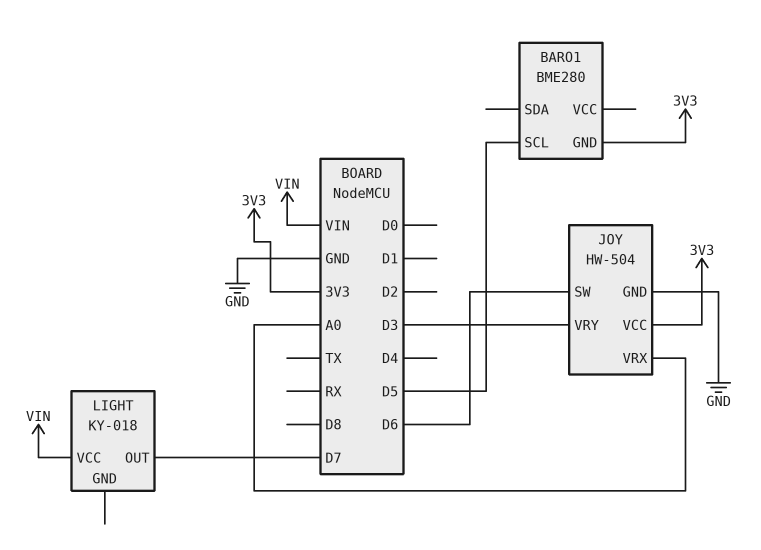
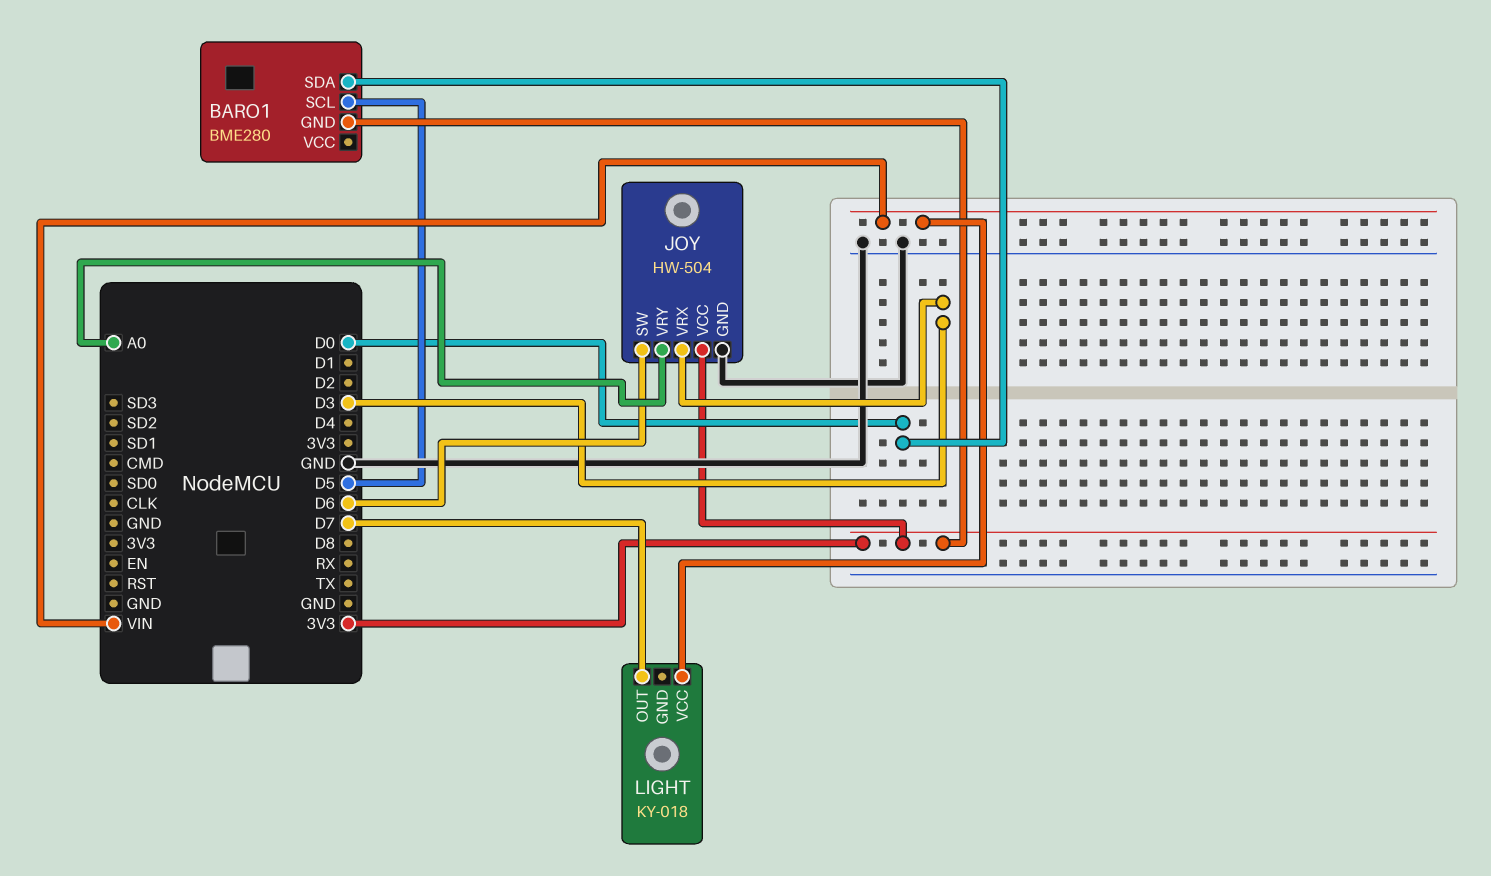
BARO1 pin SDA: none -> D0
JOY pin VRX: A0 -> D3
JOY pin VRY: D3 -> A0

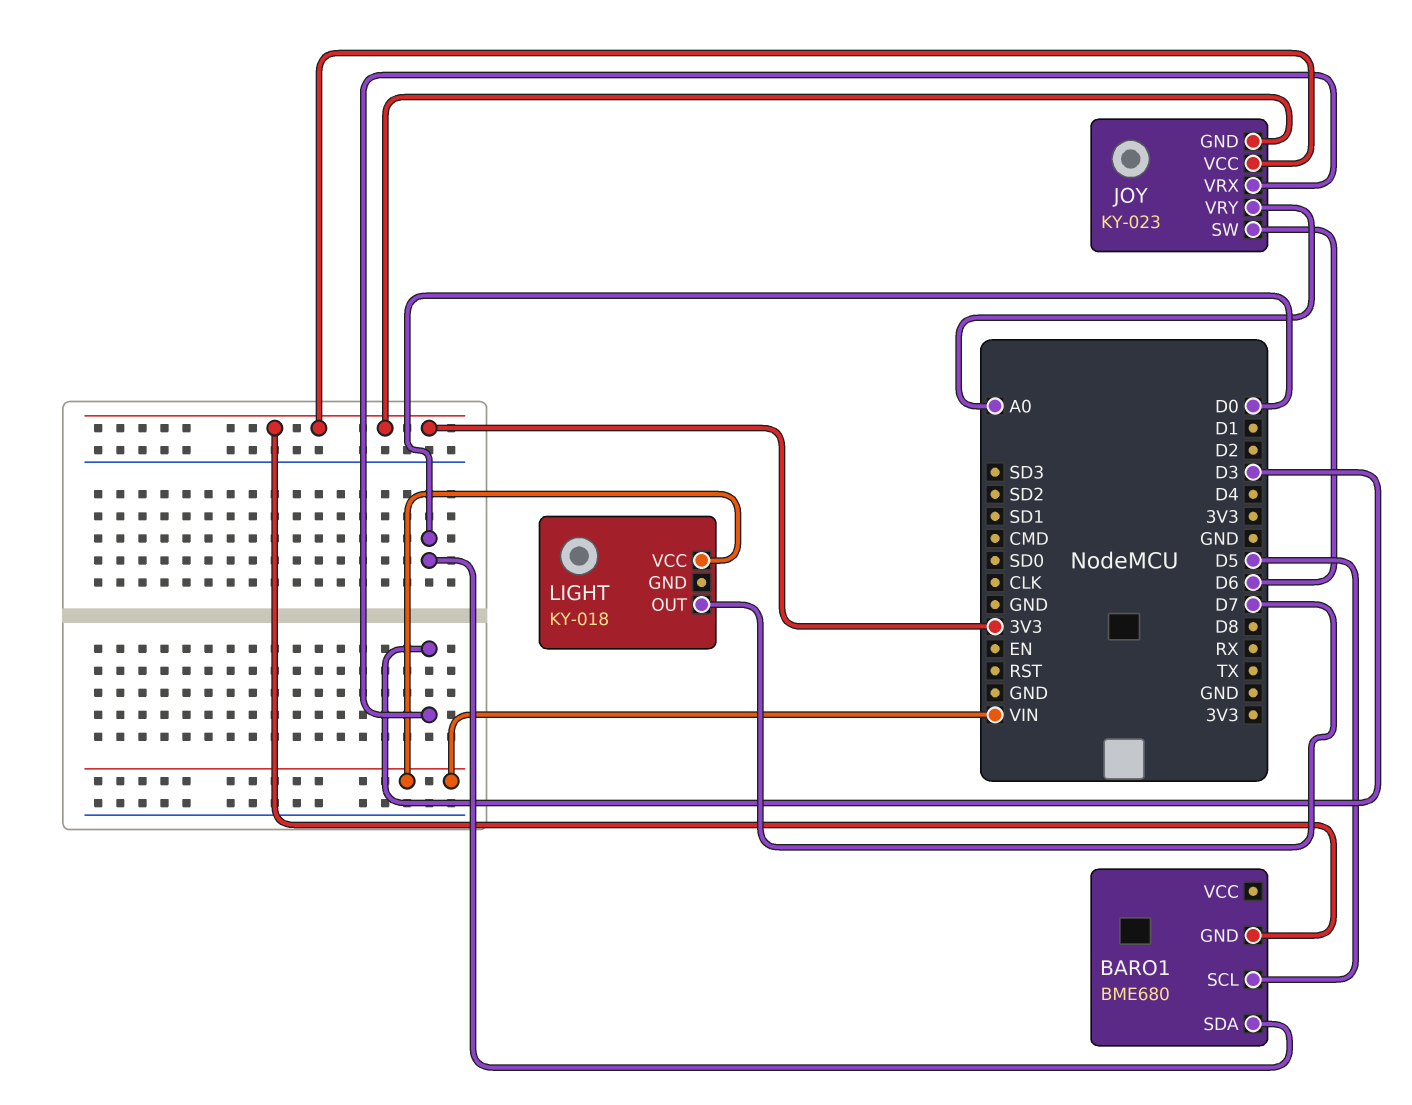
BARO1: BME280 -> BME680
JOY: HW-504 -> KY-023
JOY pin GND: GND -> 3V3

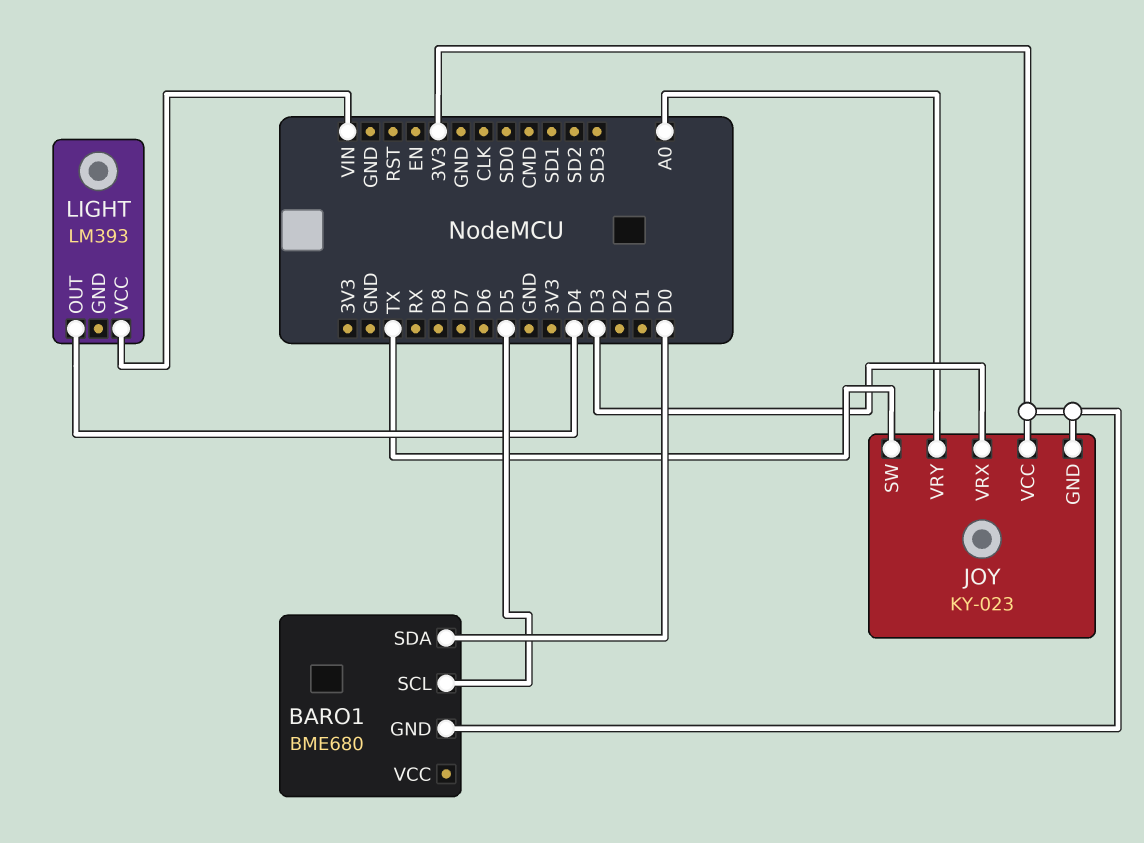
JOY pin SW: D6 -> TX
LIGHT: KY-018 -> LM393
LIGHT pin OUT: D7 -> D4

